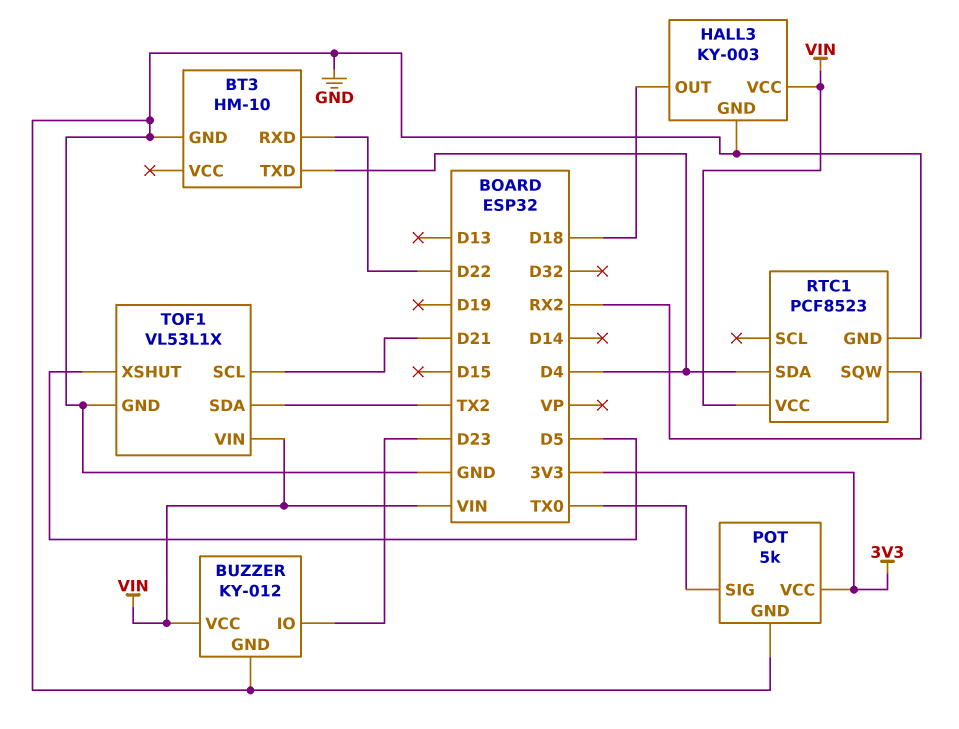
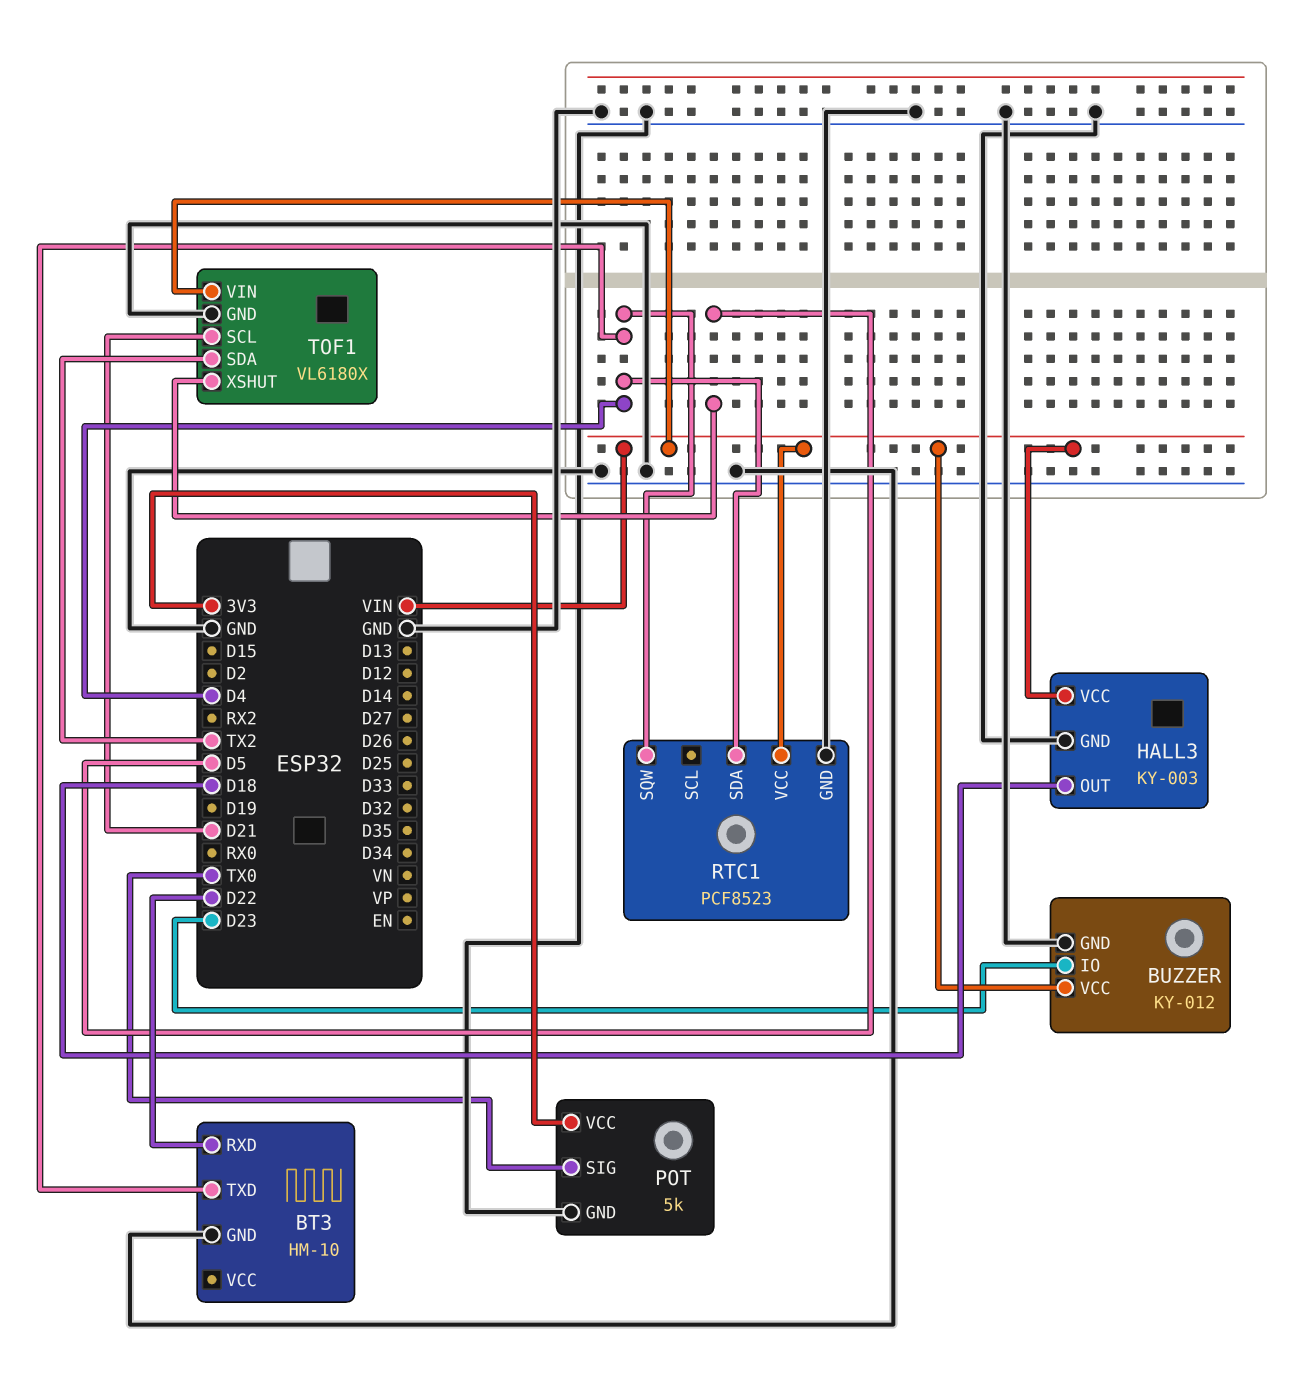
RTC1 pin SQW: RX2 -> D4
TOF1: VL53L1X -> VL6180X

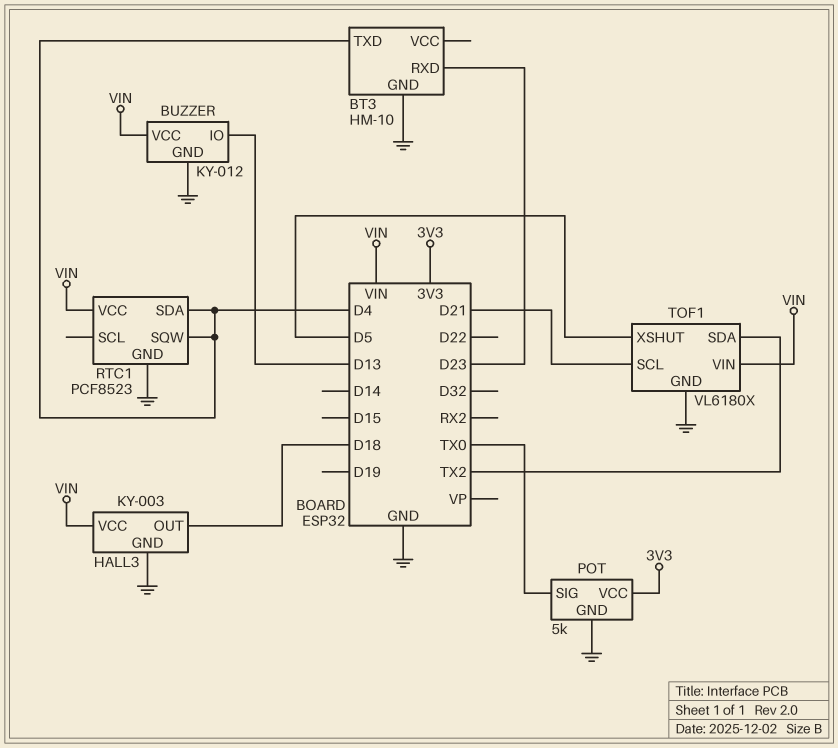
BT3 pin RXD: D22 -> D23
BUZZER pin IO: D23 -> D13

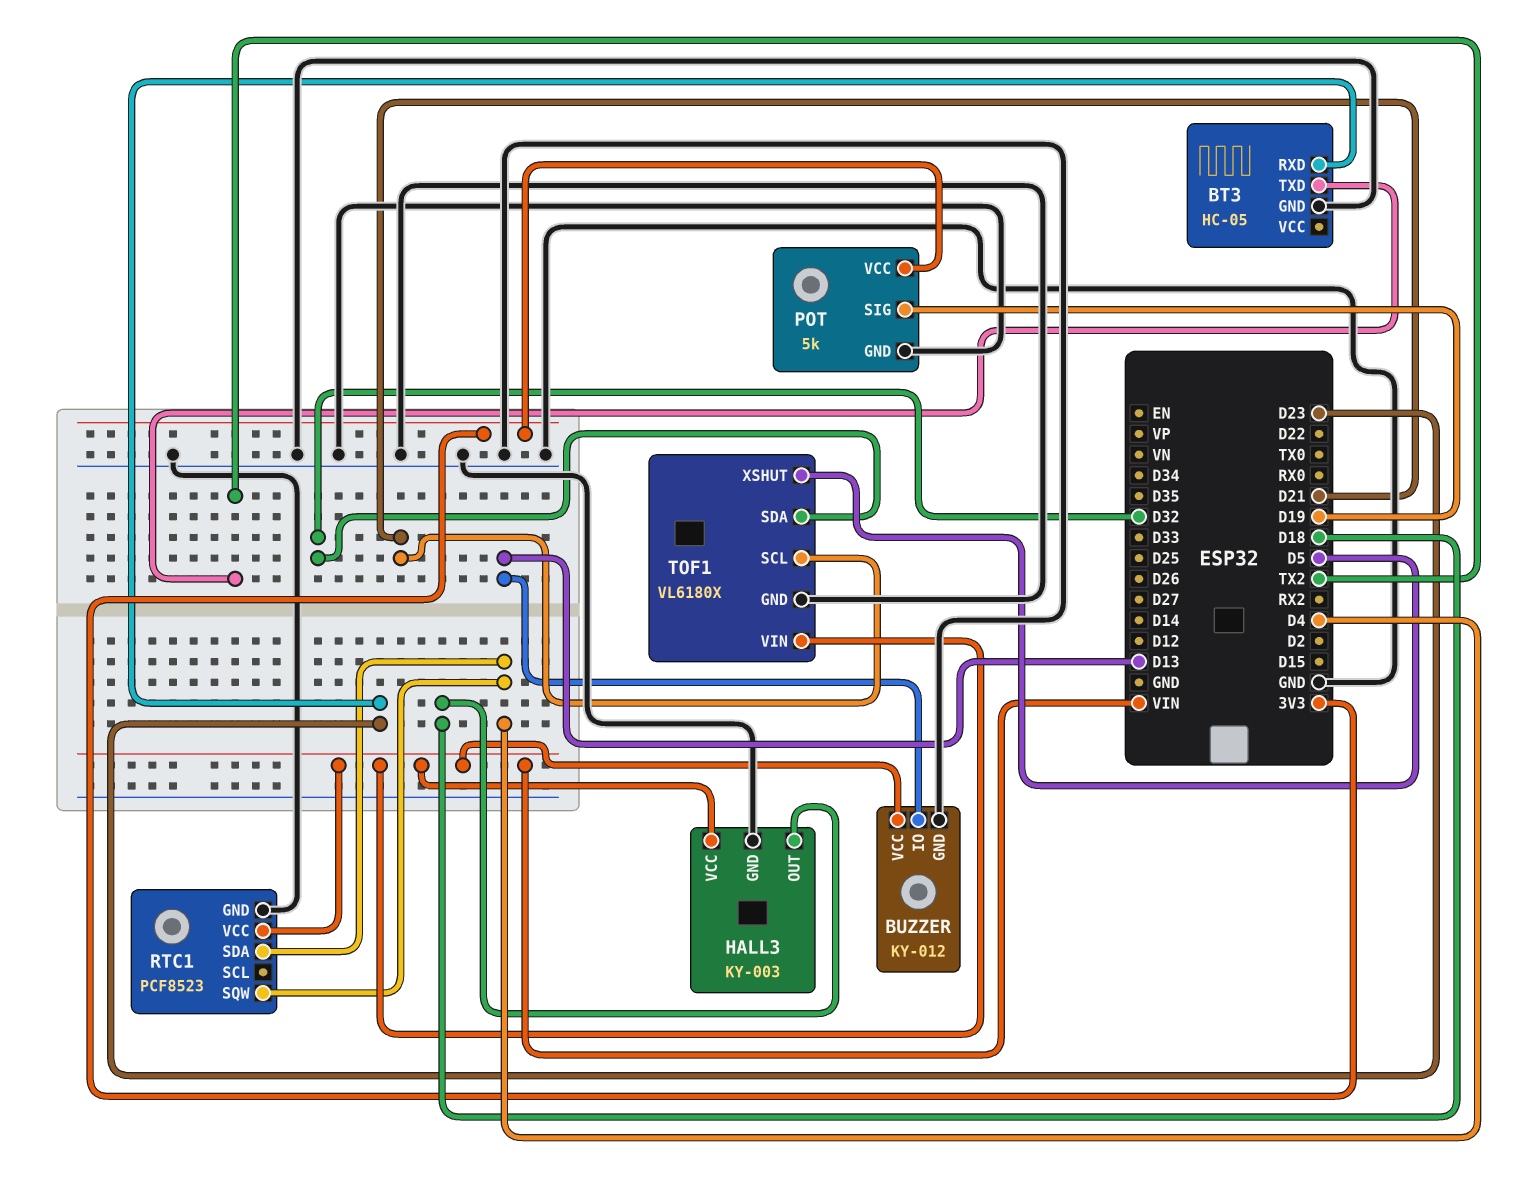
BT3: HM-10 -> HC-05
BT3 pin TXD: D4 -> TX2
POT pin SIG: TX0 -> D19
TOF1 pin SDA: TX2 -> D32

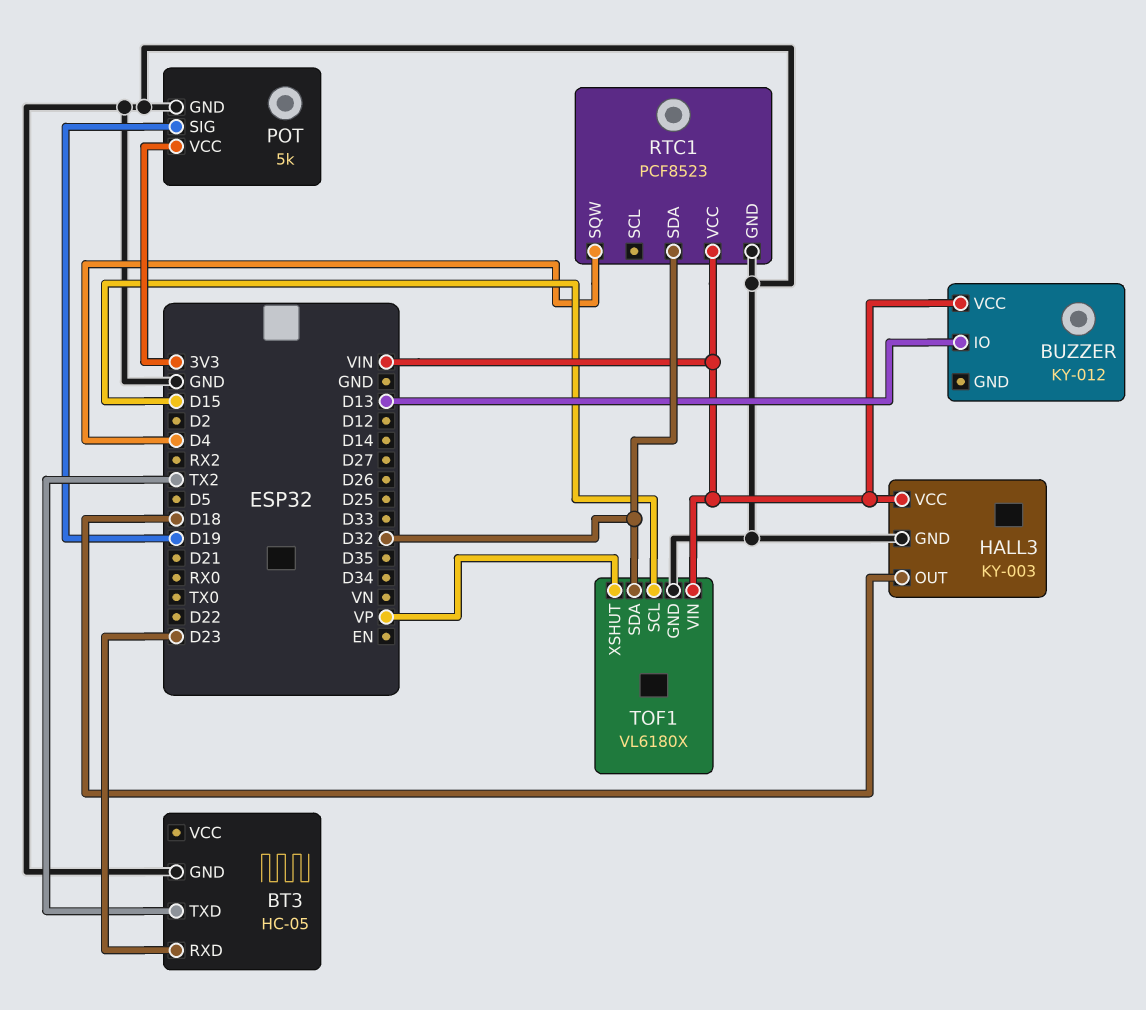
BUZZER pin GND: GND -> none
RTC1 pin SDA: D4 -> D32
TOF1 pin SCL: D21 -> D15
TOF1 pin XSHUT: D5 -> VP

